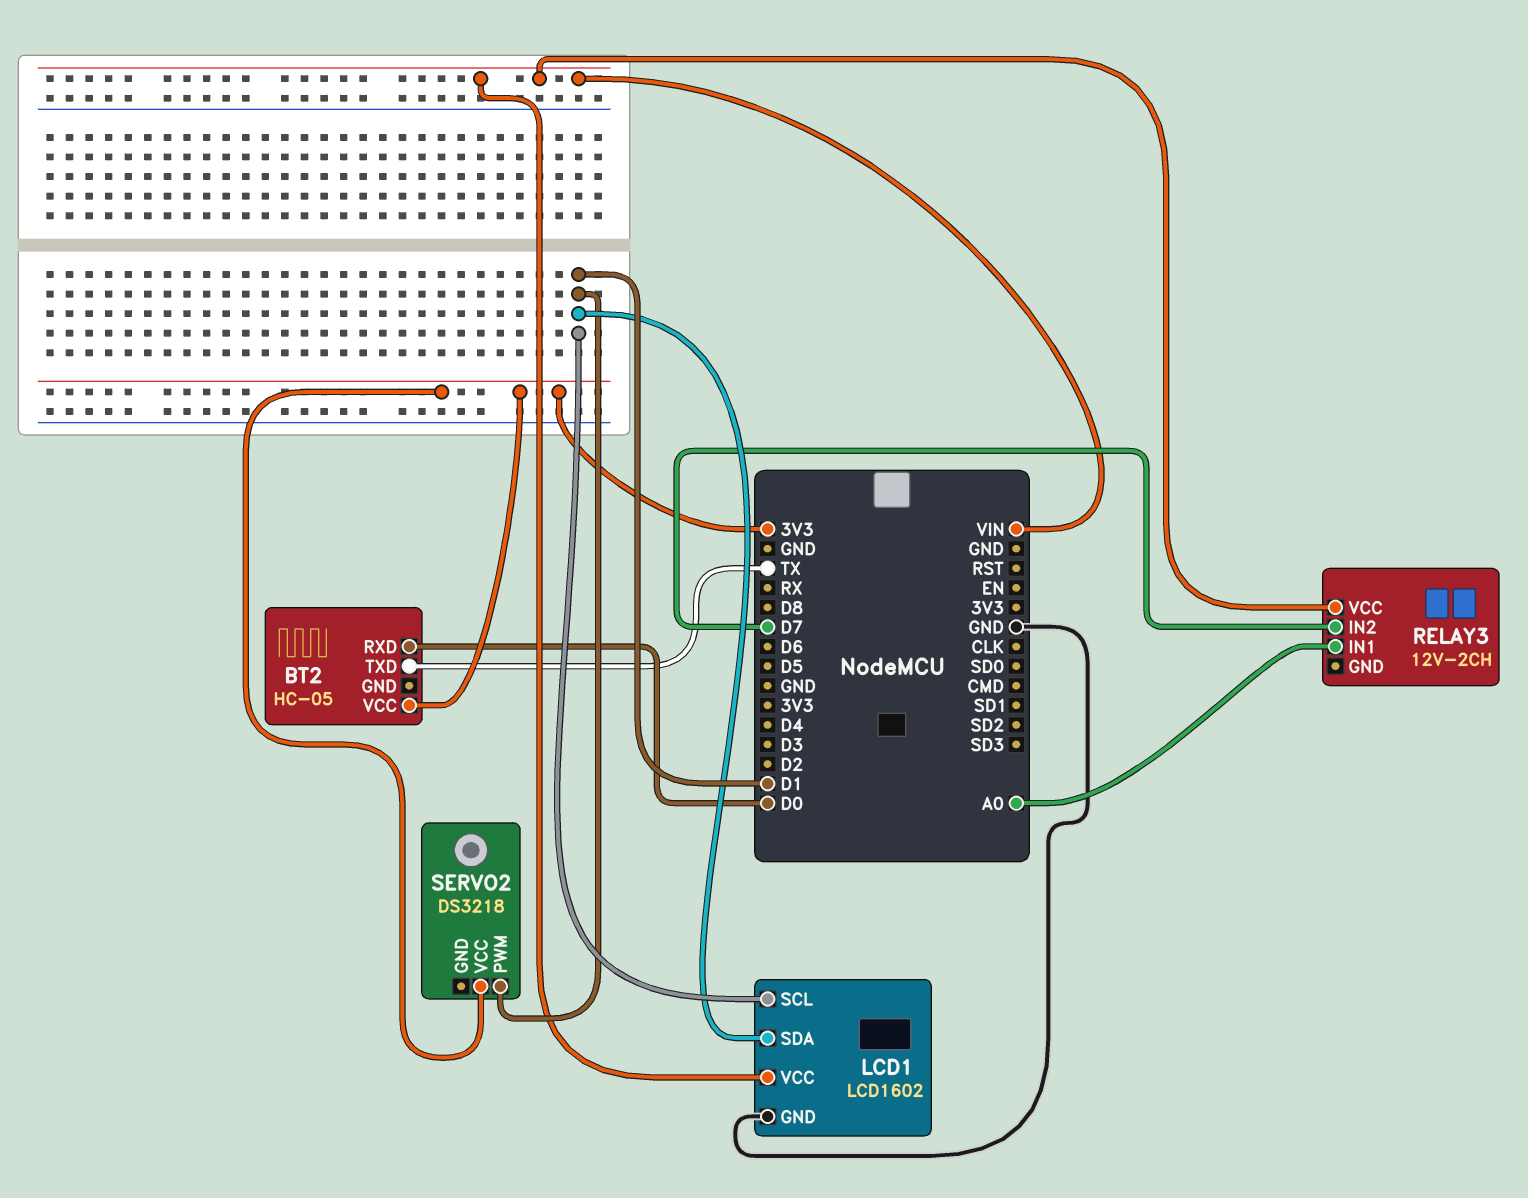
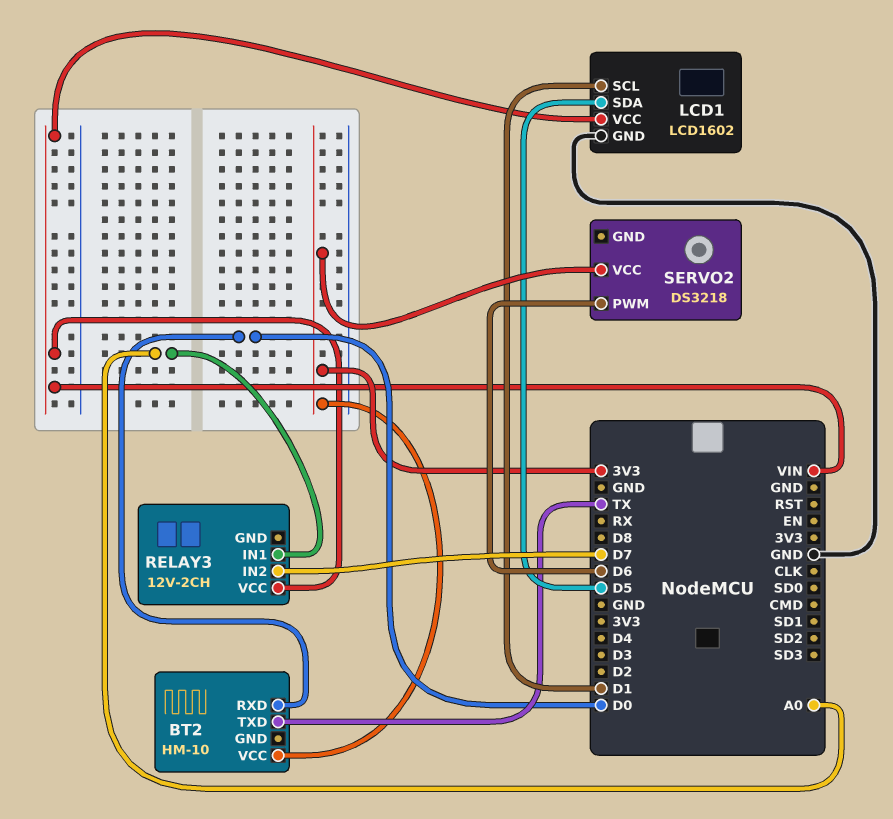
BT2: HC-05 -> HM-10
LCD1 pin SDA: D1 -> D5
SERVO2 pin PWM: D1 -> D6

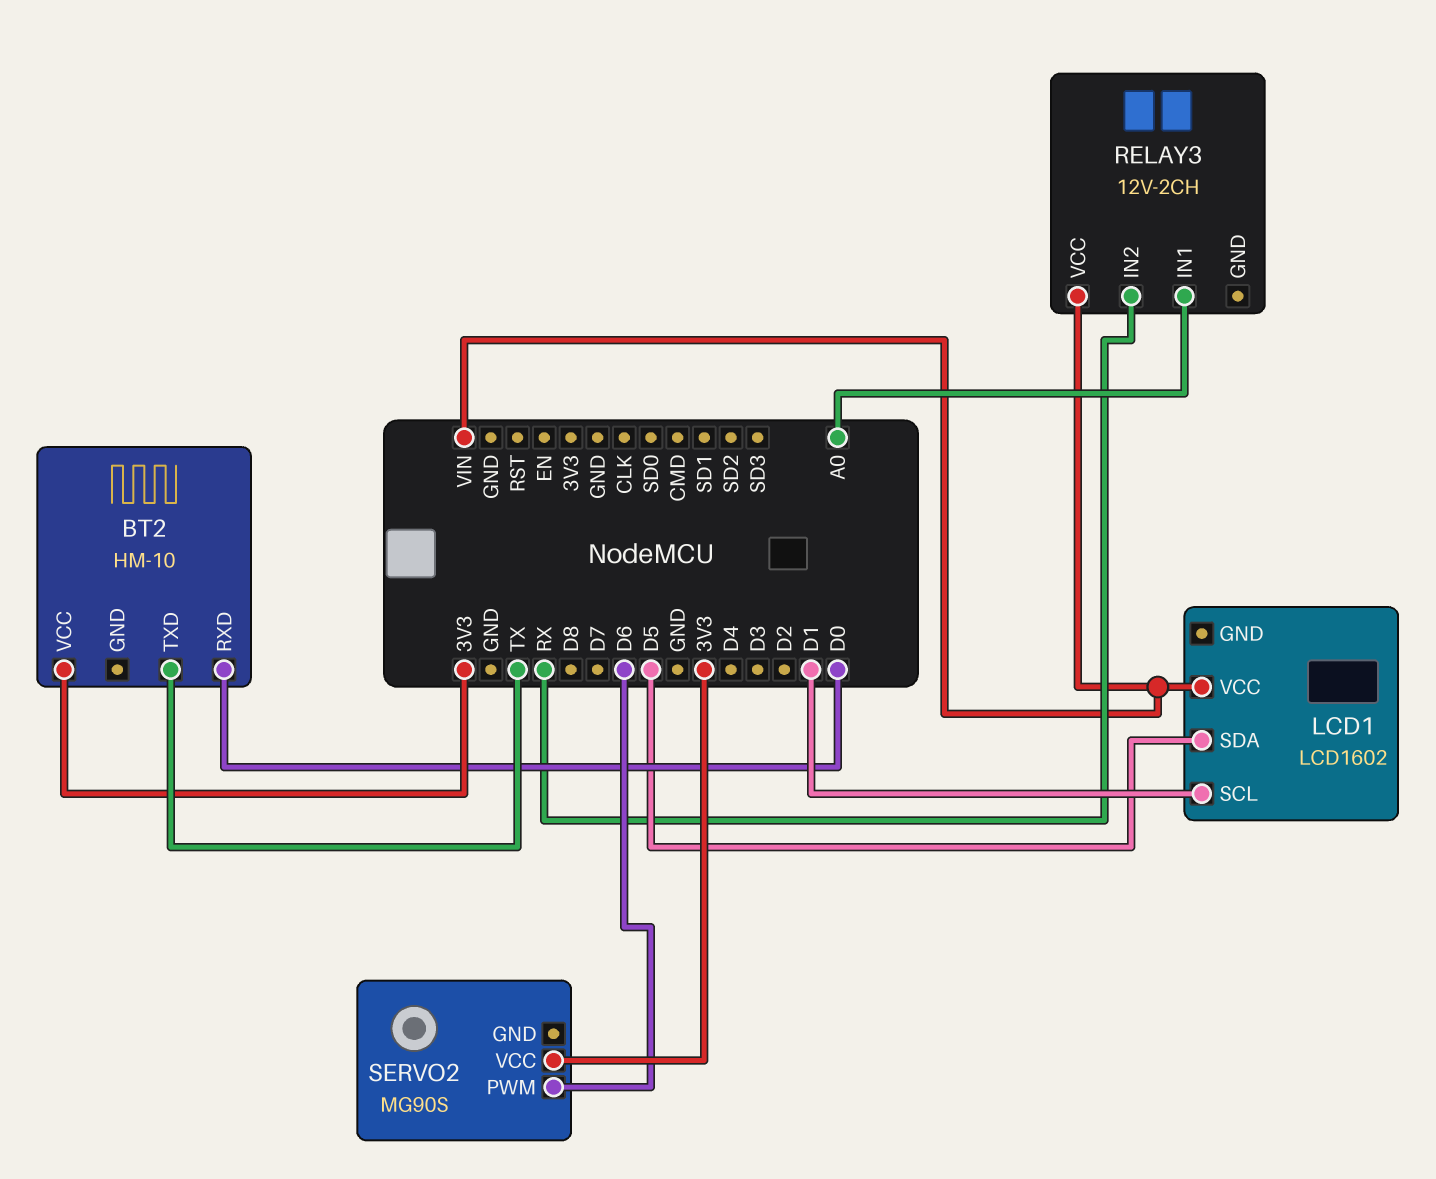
LCD1 pin GND: GND -> none
RELAY3 pin IN2: D7 -> RX
SERVO2: DS3218 -> MG90S

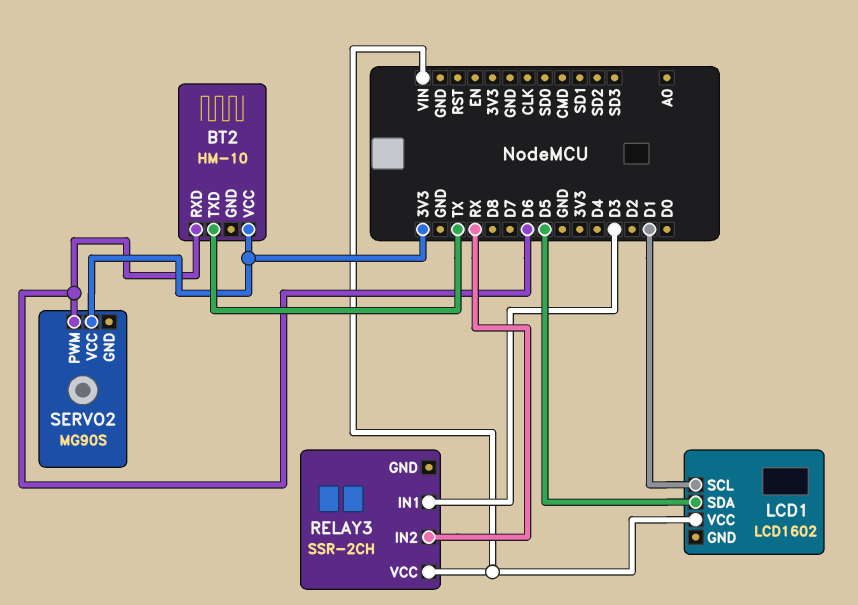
BT2 pin RXD: D0 -> D6
RELAY3: 12V-2CH -> SSR-2CH
RELAY3 pin IN1: A0 -> D3

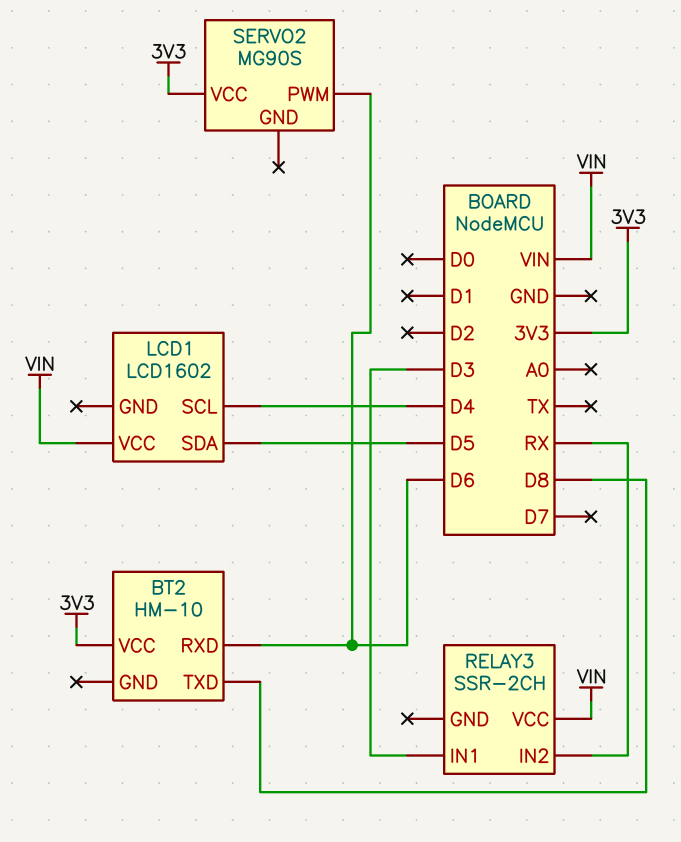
BT2 pin TXD: TX -> D8
LCD1 pin SCL: D1 -> D4

